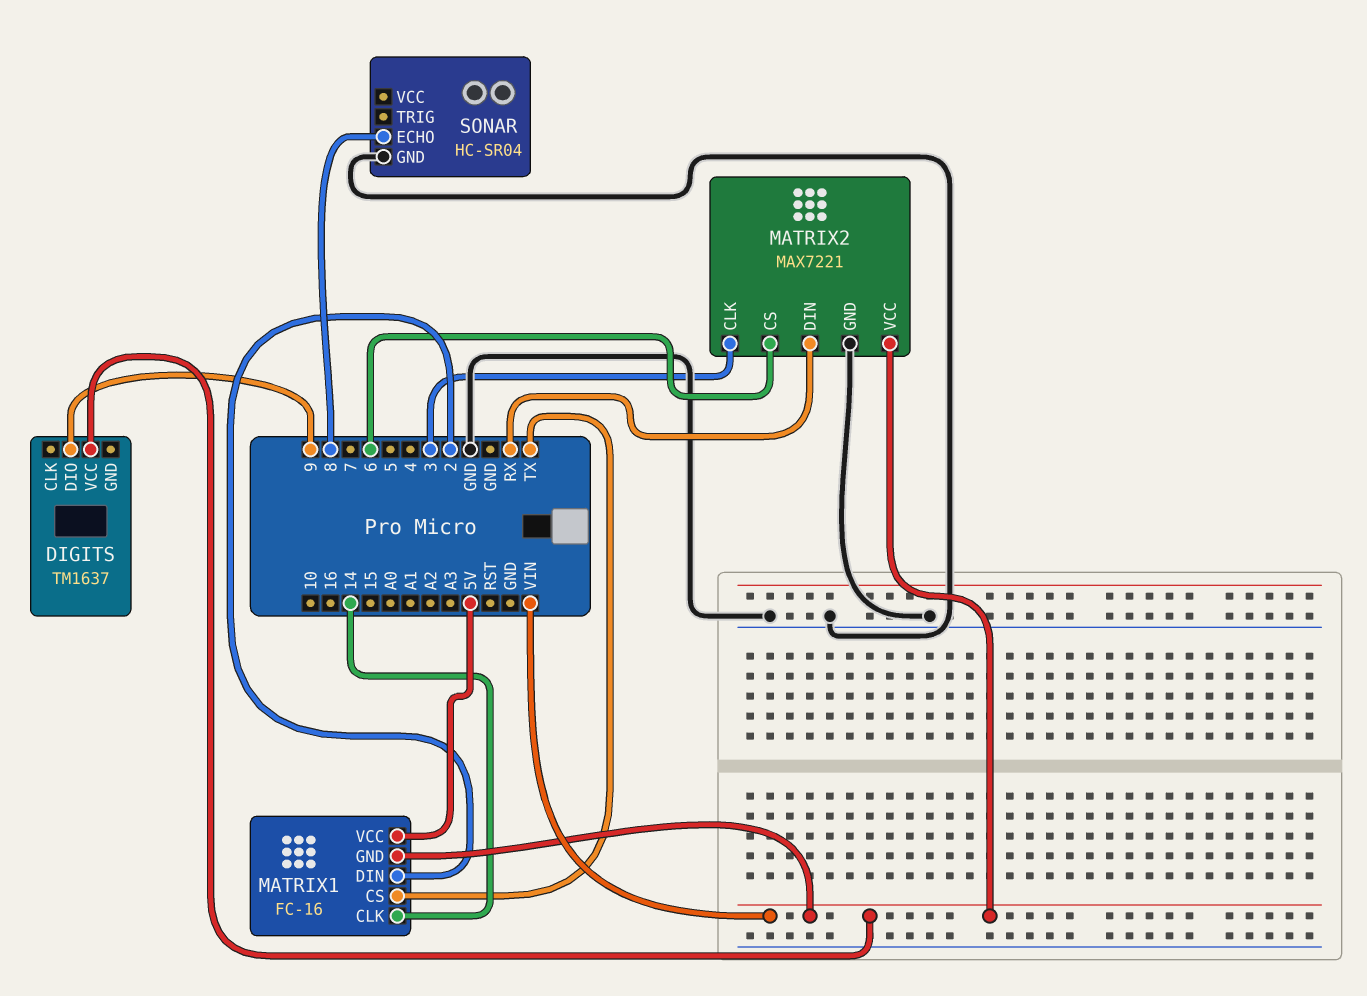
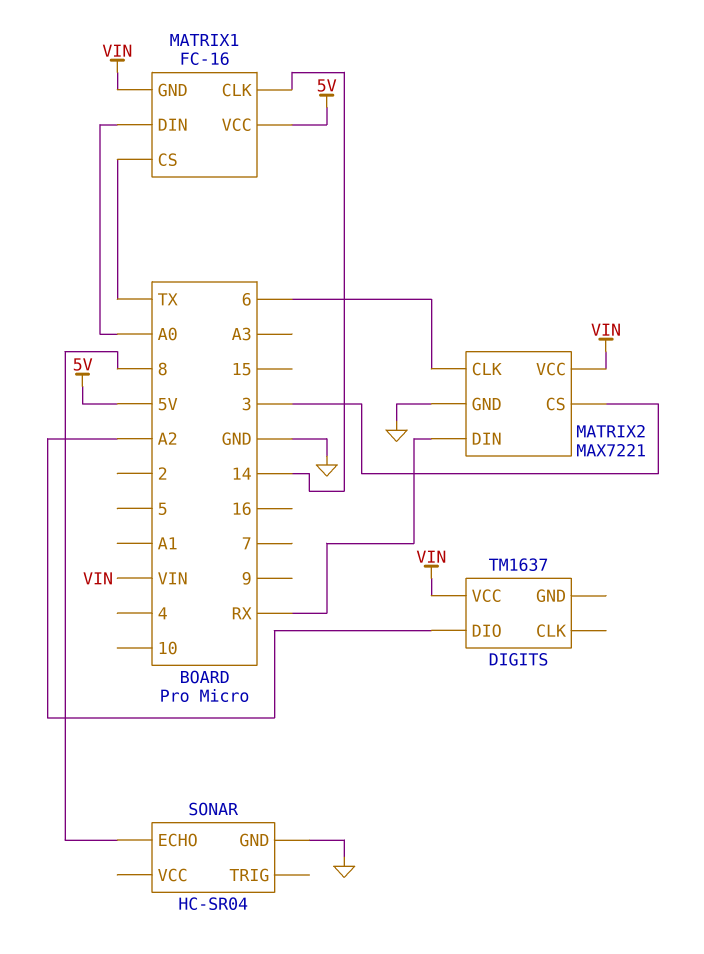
DIGITS pin DIO: 9 -> A2
MATRIX1 pin DIN: 2 -> A0
MATRIX2 pin CLK: 3 -> 6
MATRIX2 pin CS: 6 -> 3

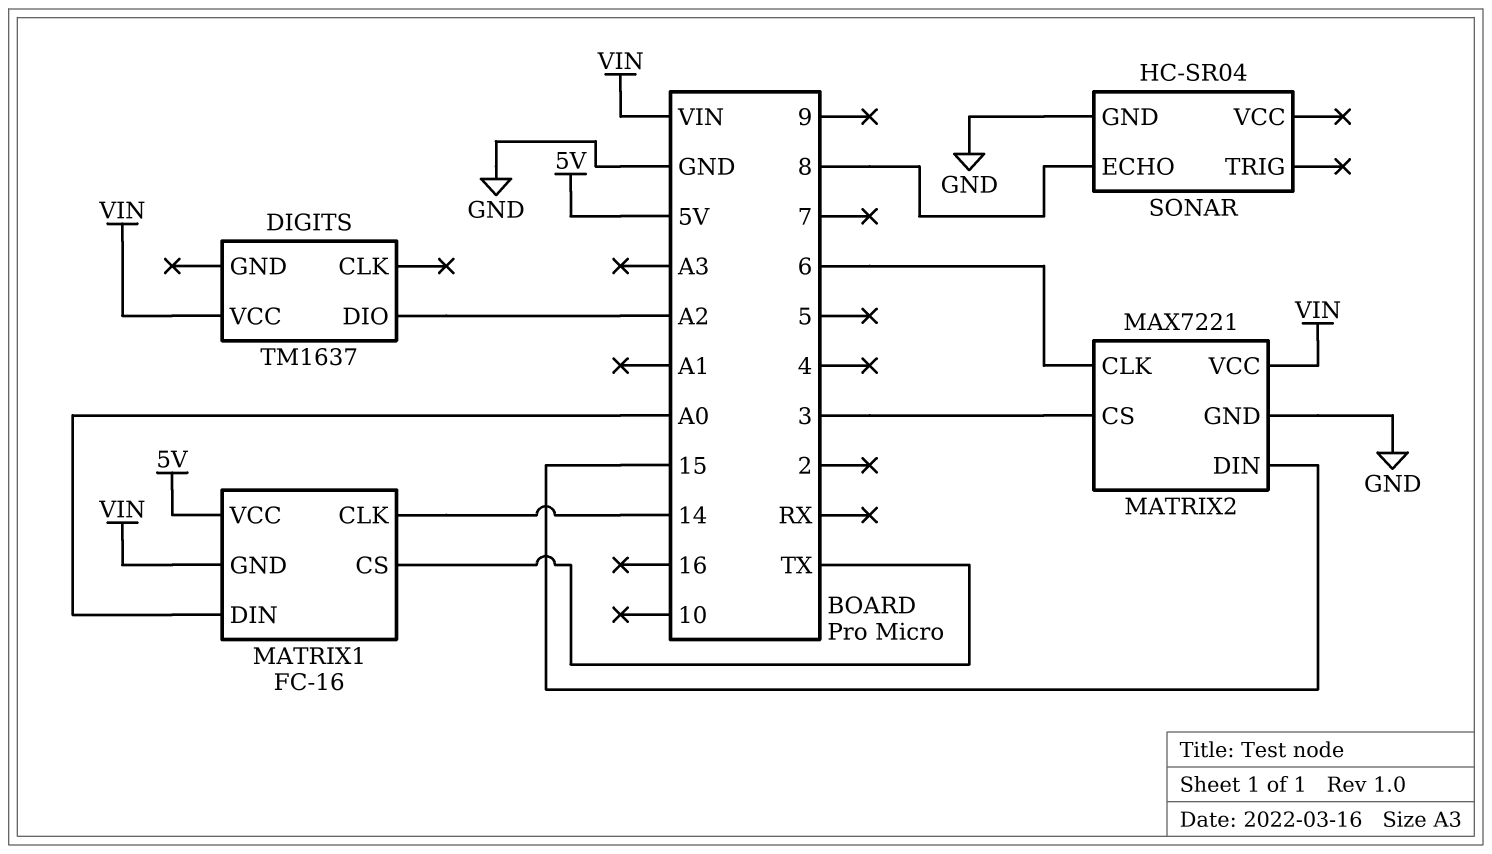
MATRIX2 pin DIN: RX -> 15

